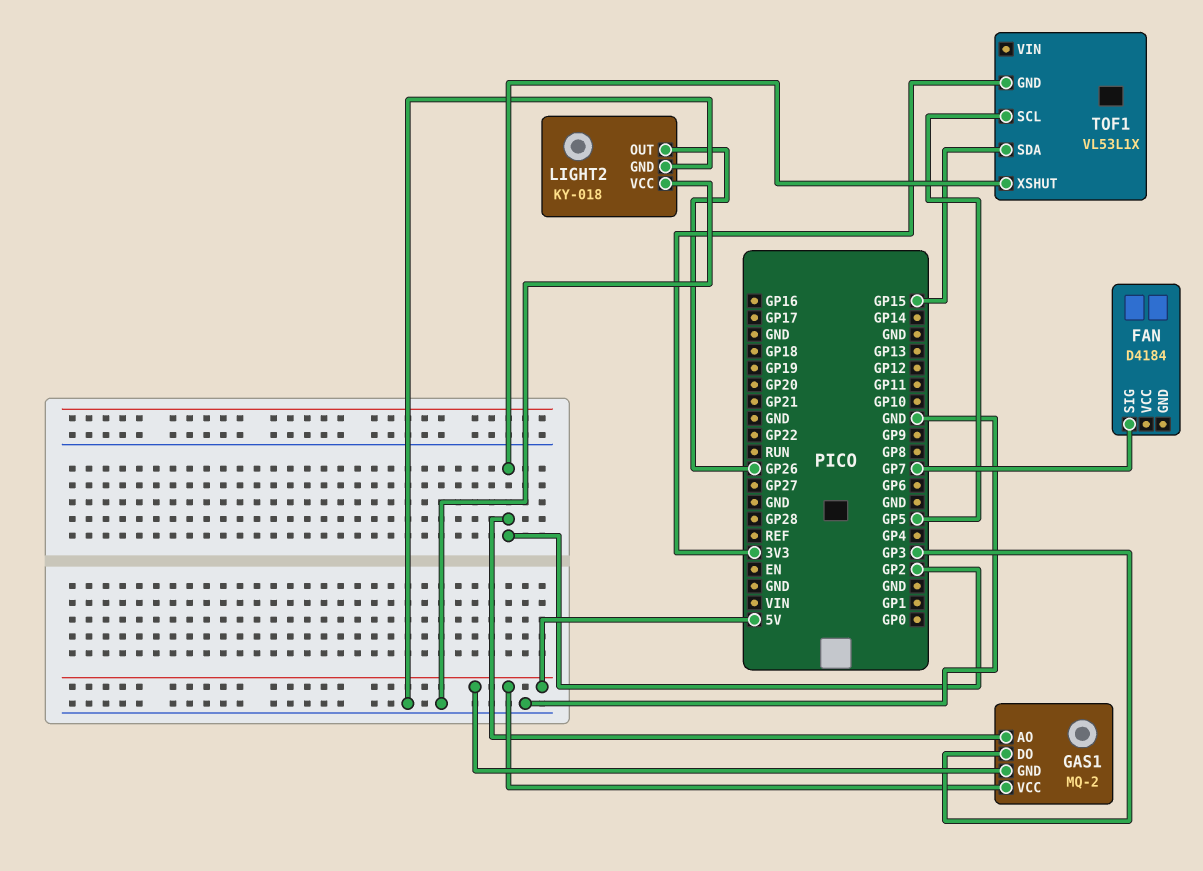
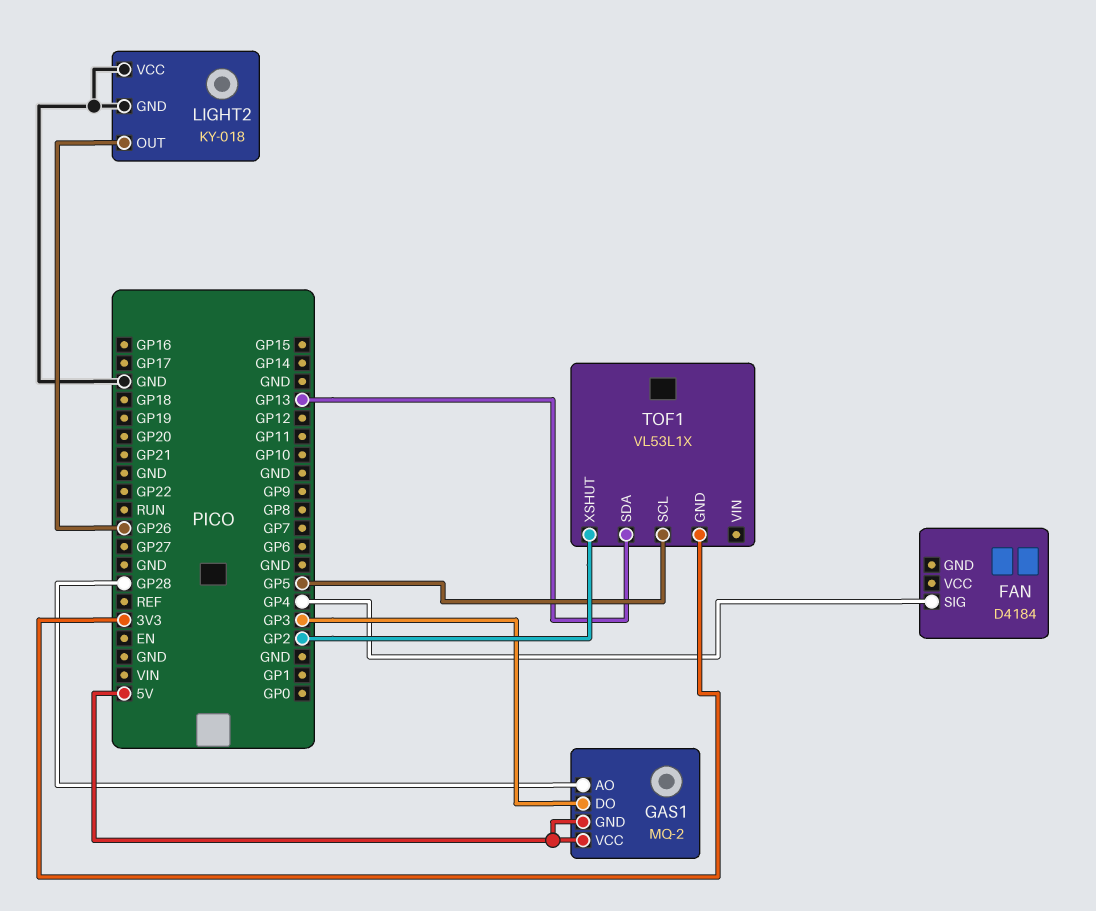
FAN pin SIG: GP7 -> GP4
GAS1 pin AO: GP2 -> GP28
TOF1 pin SDA: GP15 -> GP13

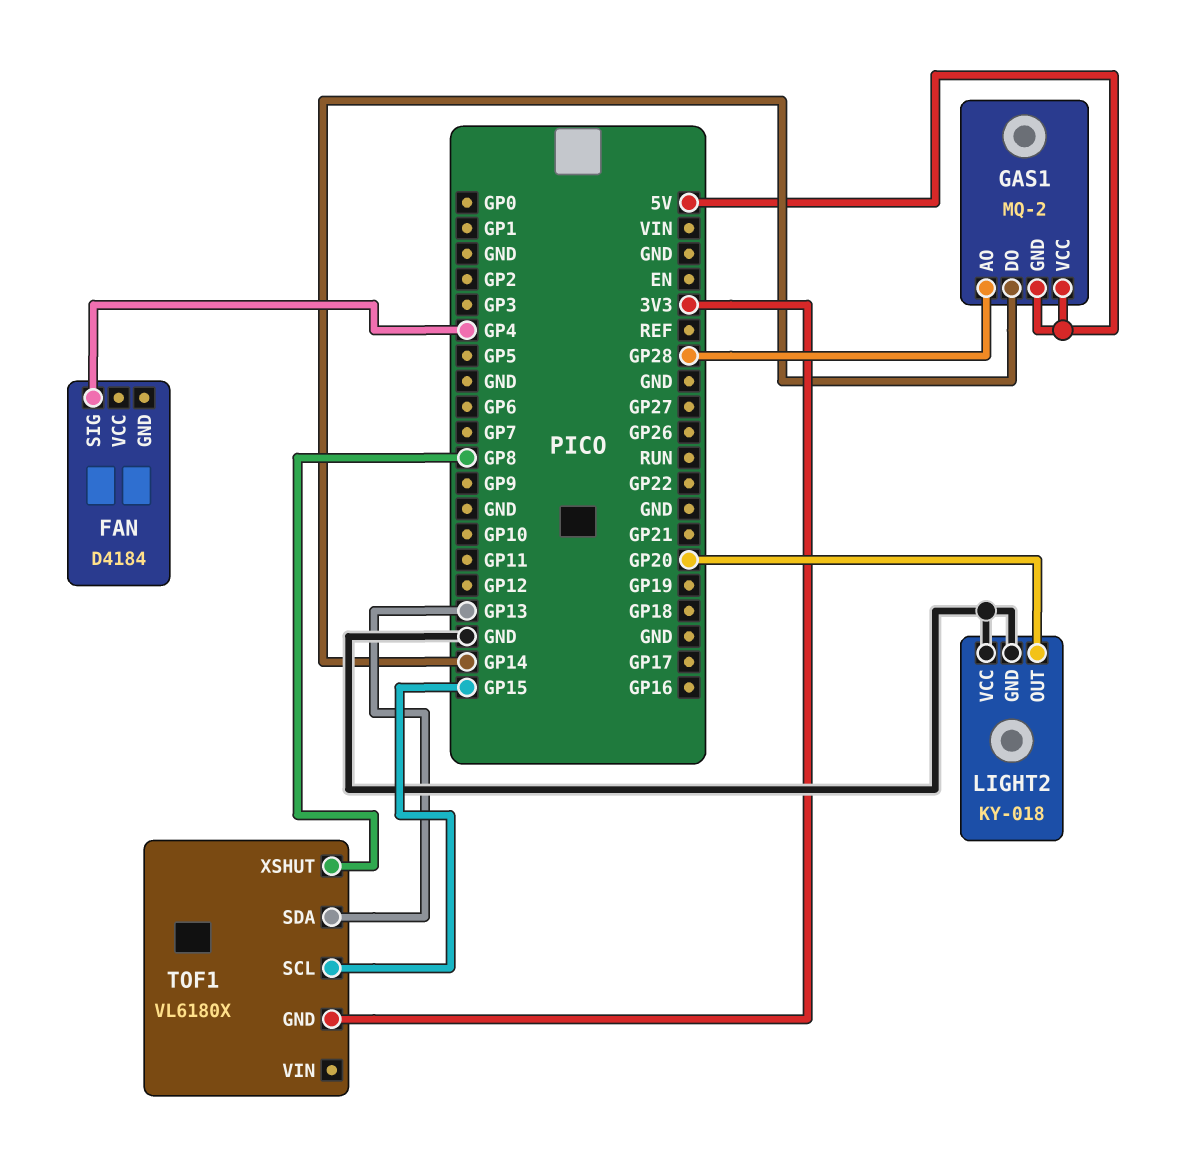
GAS1 pin DO: GP3 -> GP14
LIGHT2 pin OUT: GP26 -> GP20
TOF1: VL53L1X -> VL6180X
TOF1 pin SCL: GP5 -> GP15
TOF1 pin XSHUT: GP2 -> GP8

